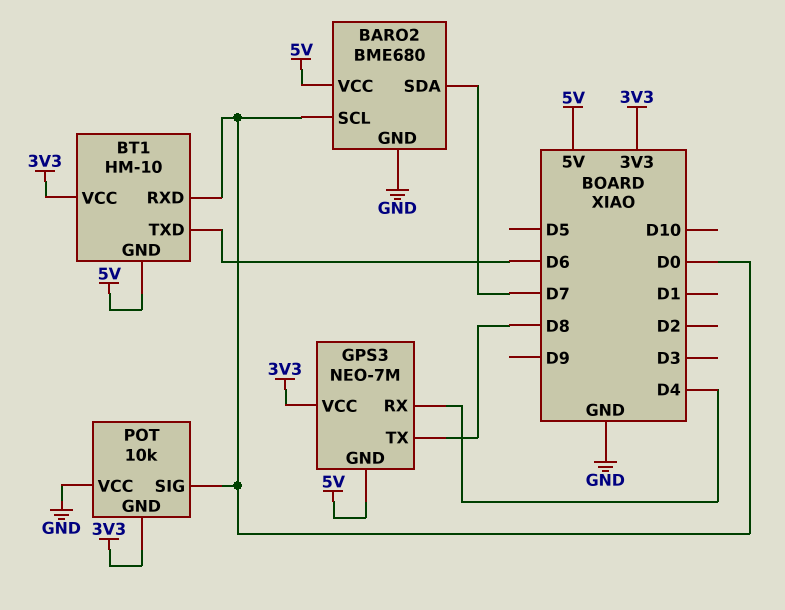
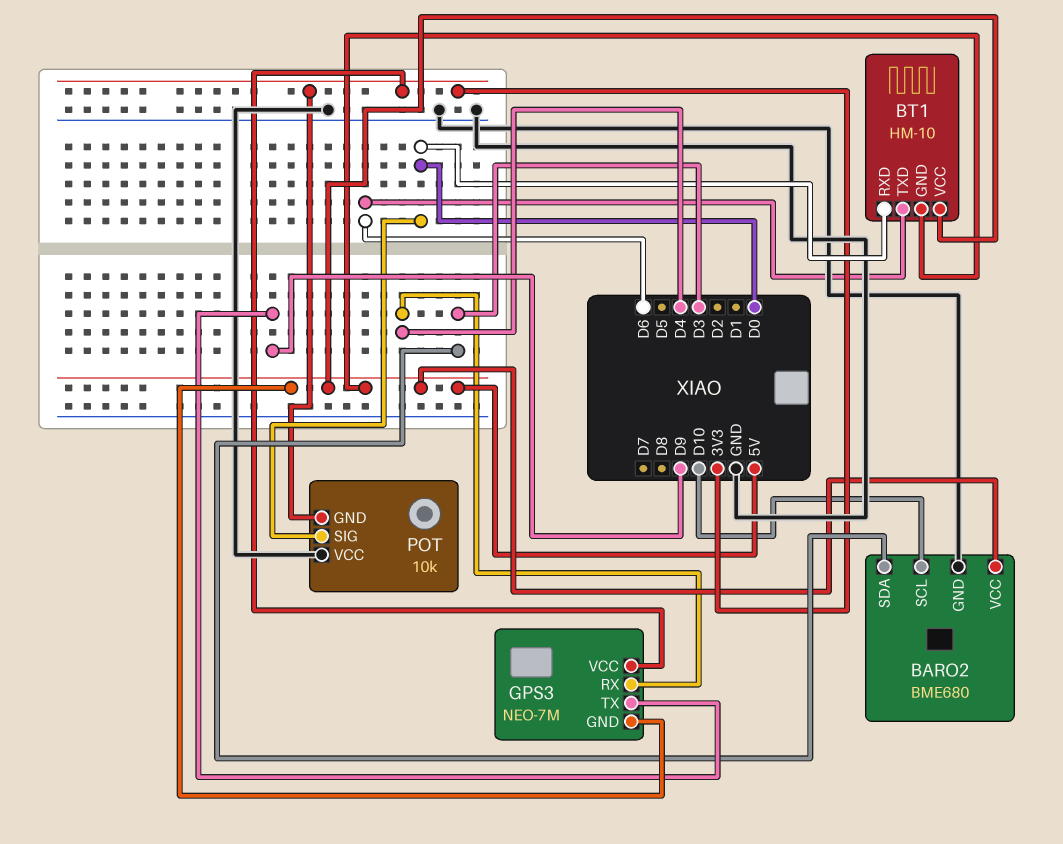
BARO2 pin SCL: D0 -> D10
BARO2 pin SDA: D7 -> D3
BT1 pin VCC: 3V3 -> 5V
GPS3 pin TX: D8 -> D9

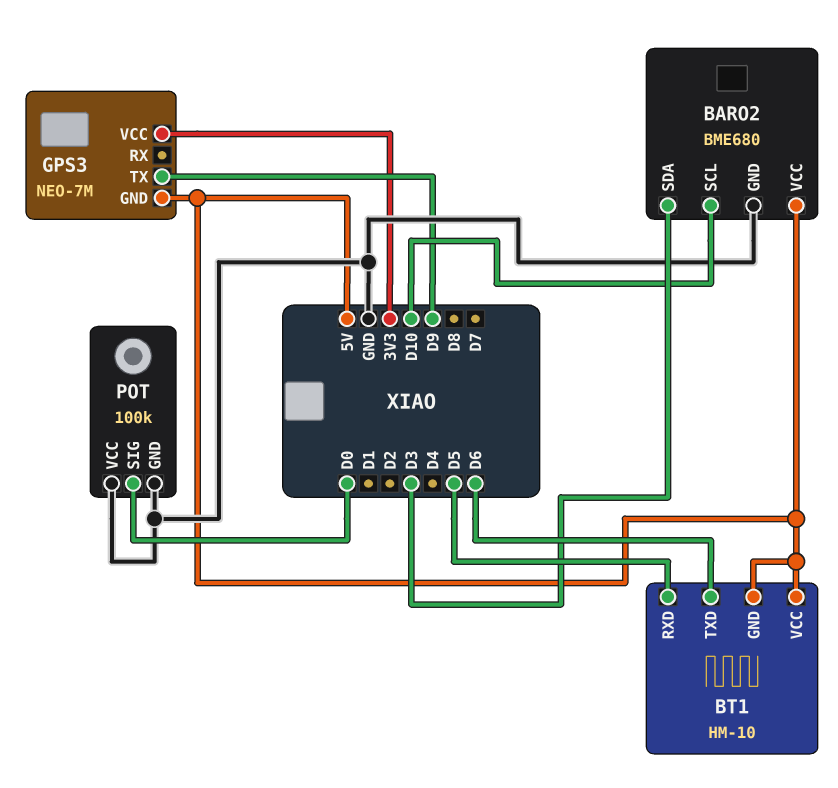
BT1 pin RXD: D0 -> D5
GPS3 pin RX: D4 -> none
POT: 10k -> 100k
POT pin GND: 3V3 -> GND

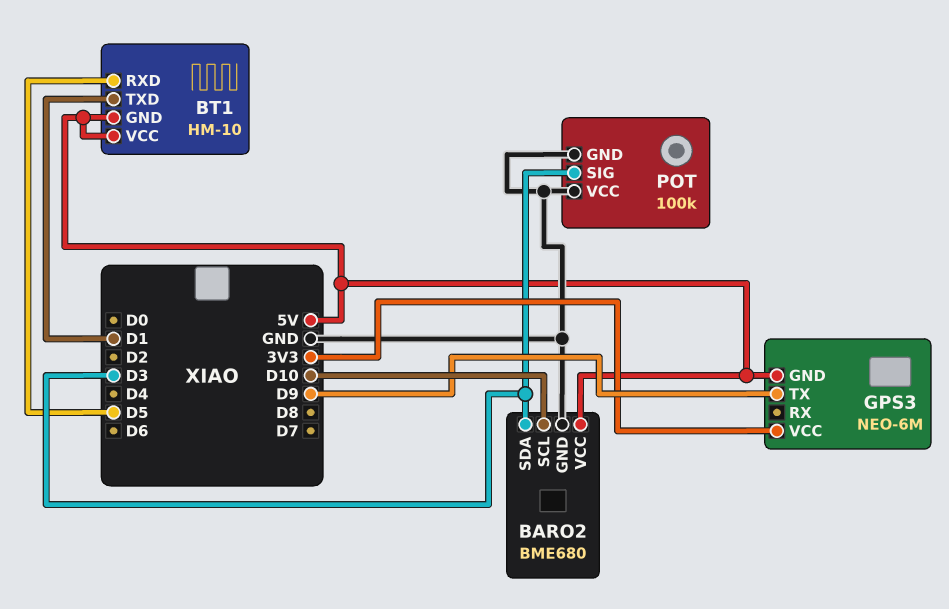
BT1 pin TXD: D6 -> D1
GPS3: NEO-7M -> NEO-6M
POT pin SIG: D0 -> D3

